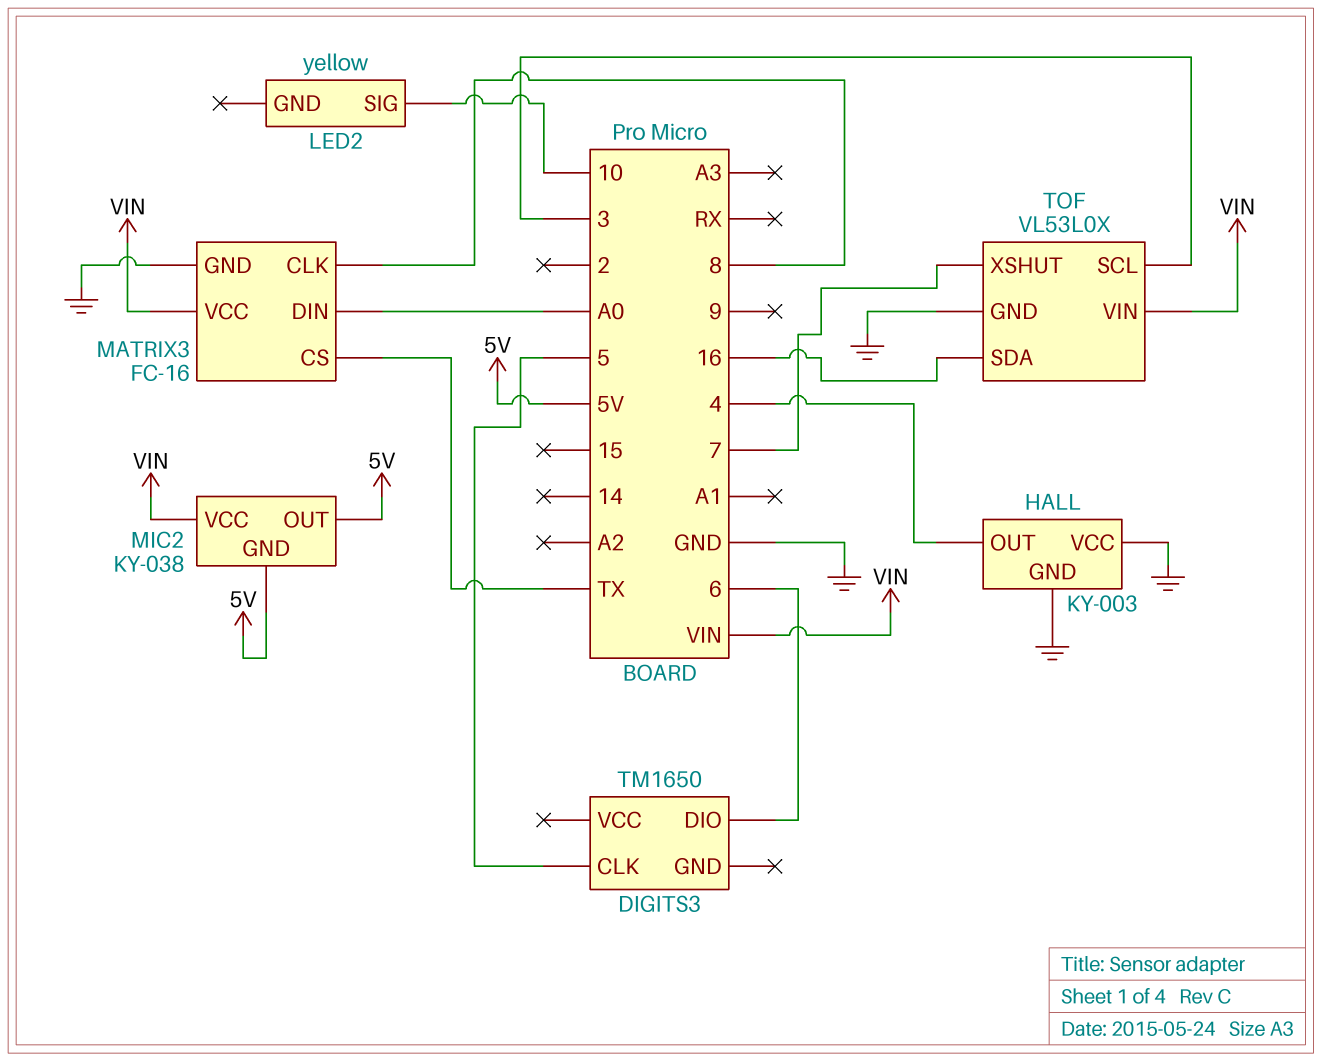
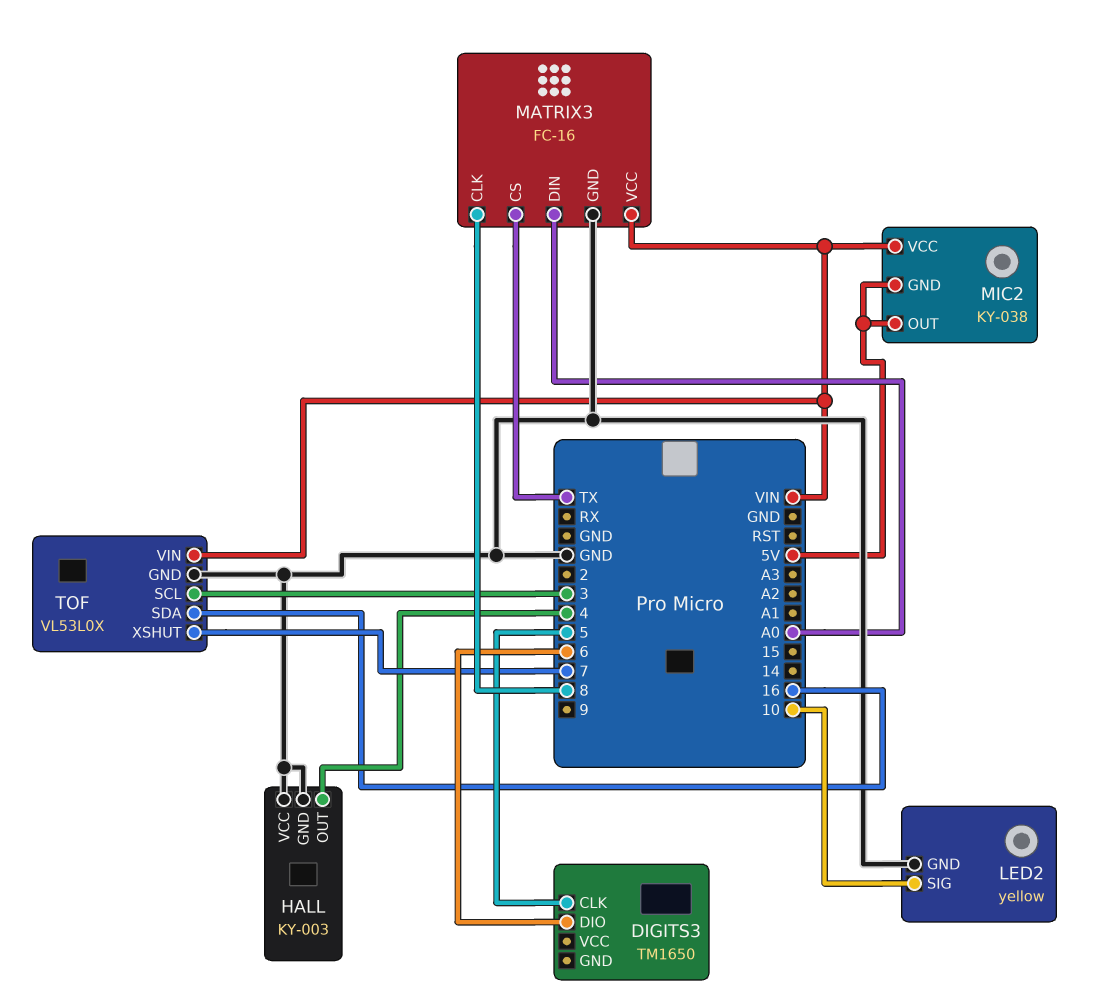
LED2 pin GND: none -> GND

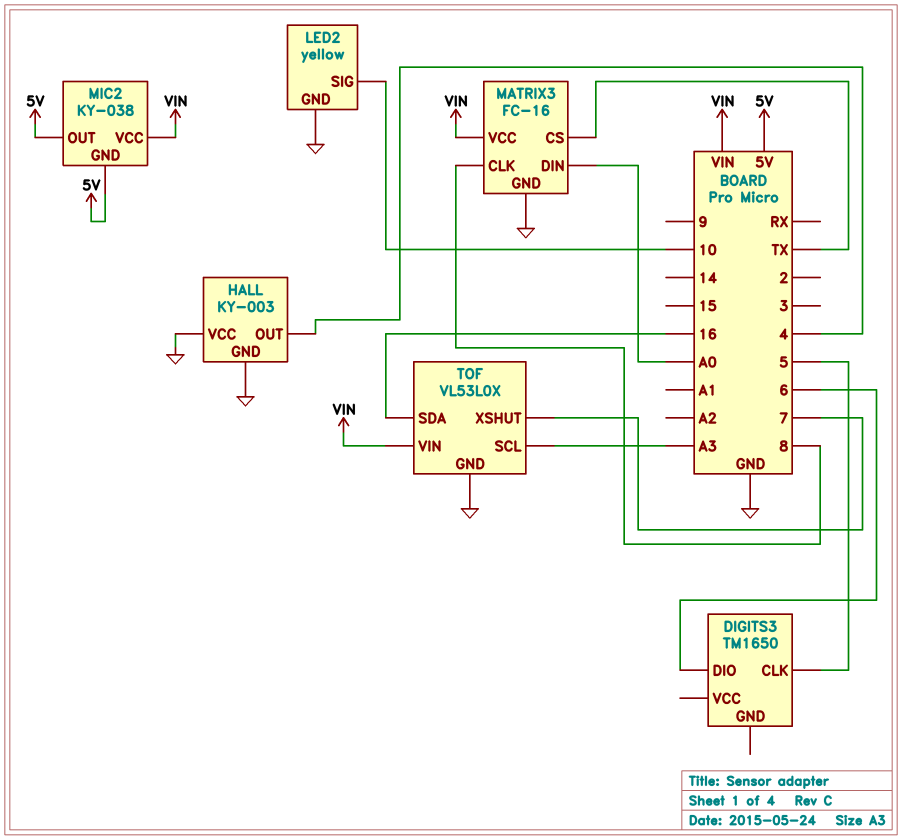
TOF pin SCL: 3 -> A3

